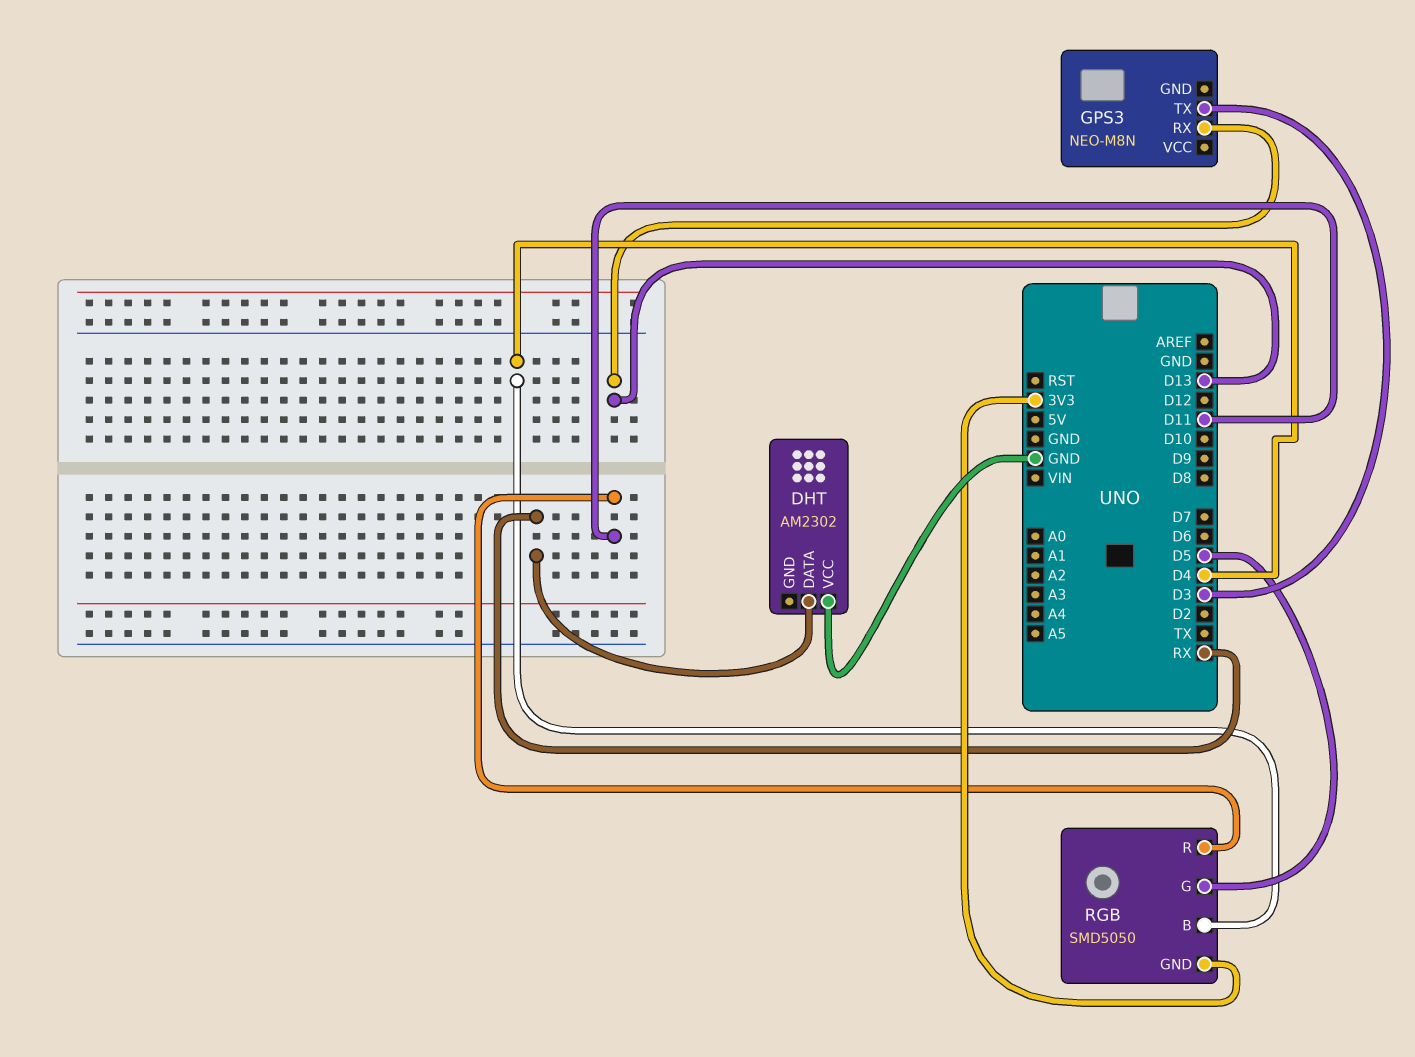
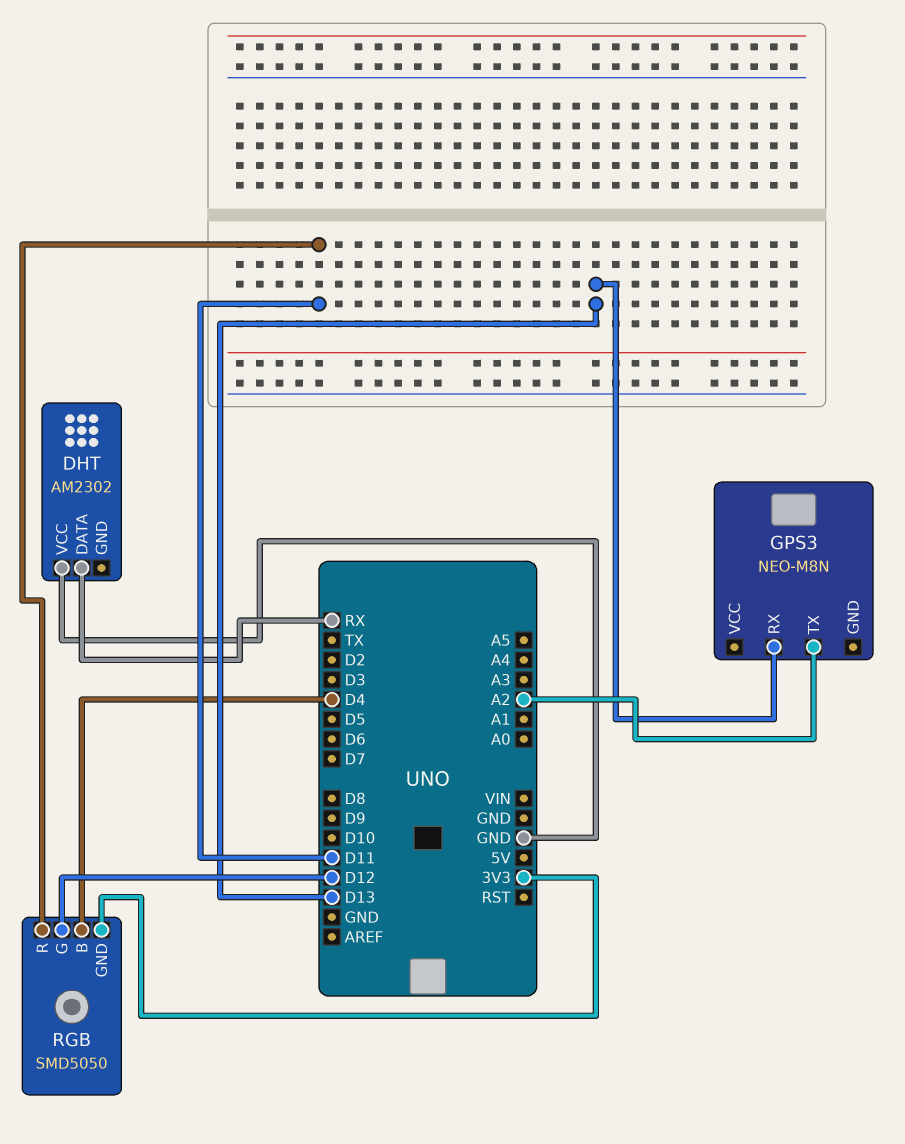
GPS3 pin TX: D3 -> A2
RGB pin G: D5 -> D12

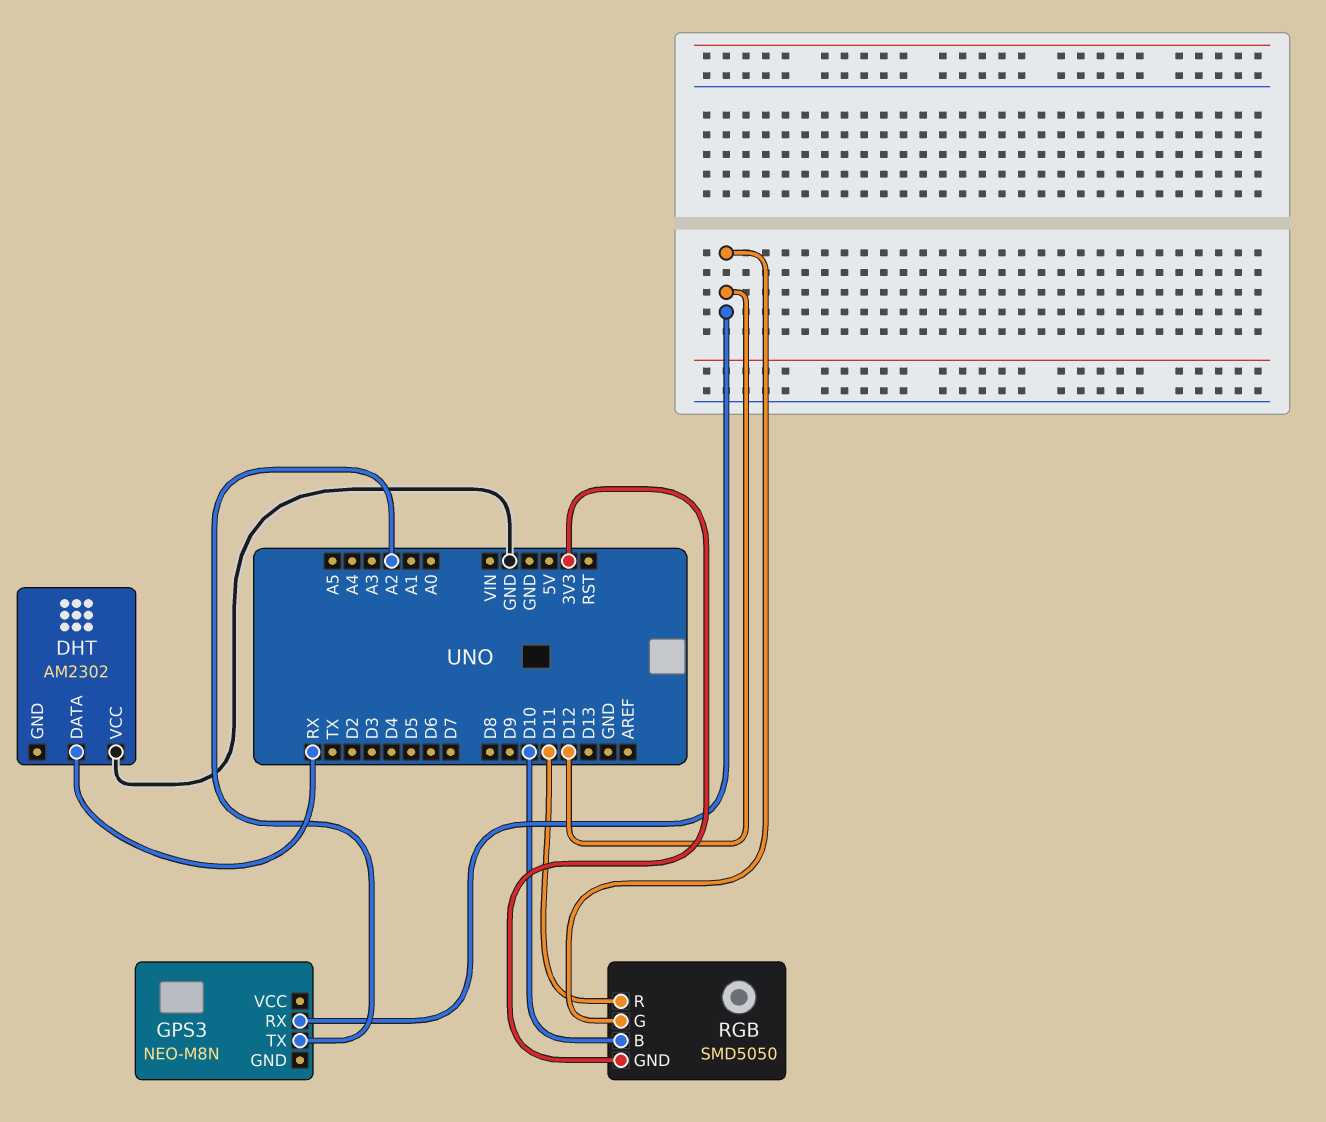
GPS3 pin RX: D13 -> D12
RGB pin B: D4 -> D10

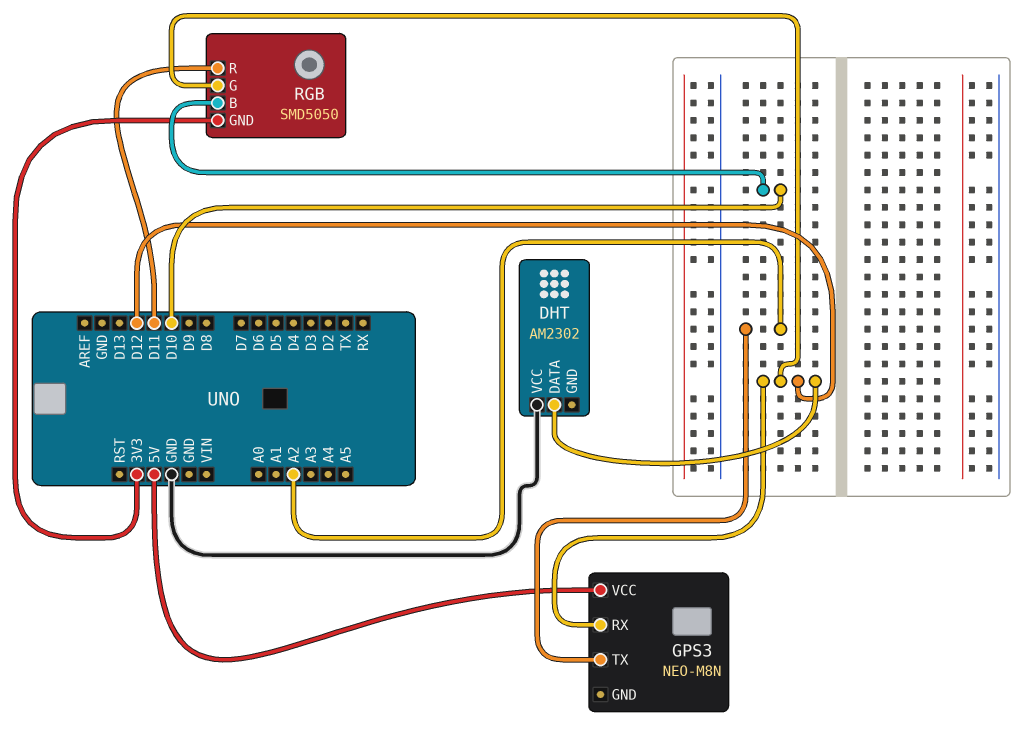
DHT pin DATA: RX -> D12
GPS3 pin VCC: none -> 5V

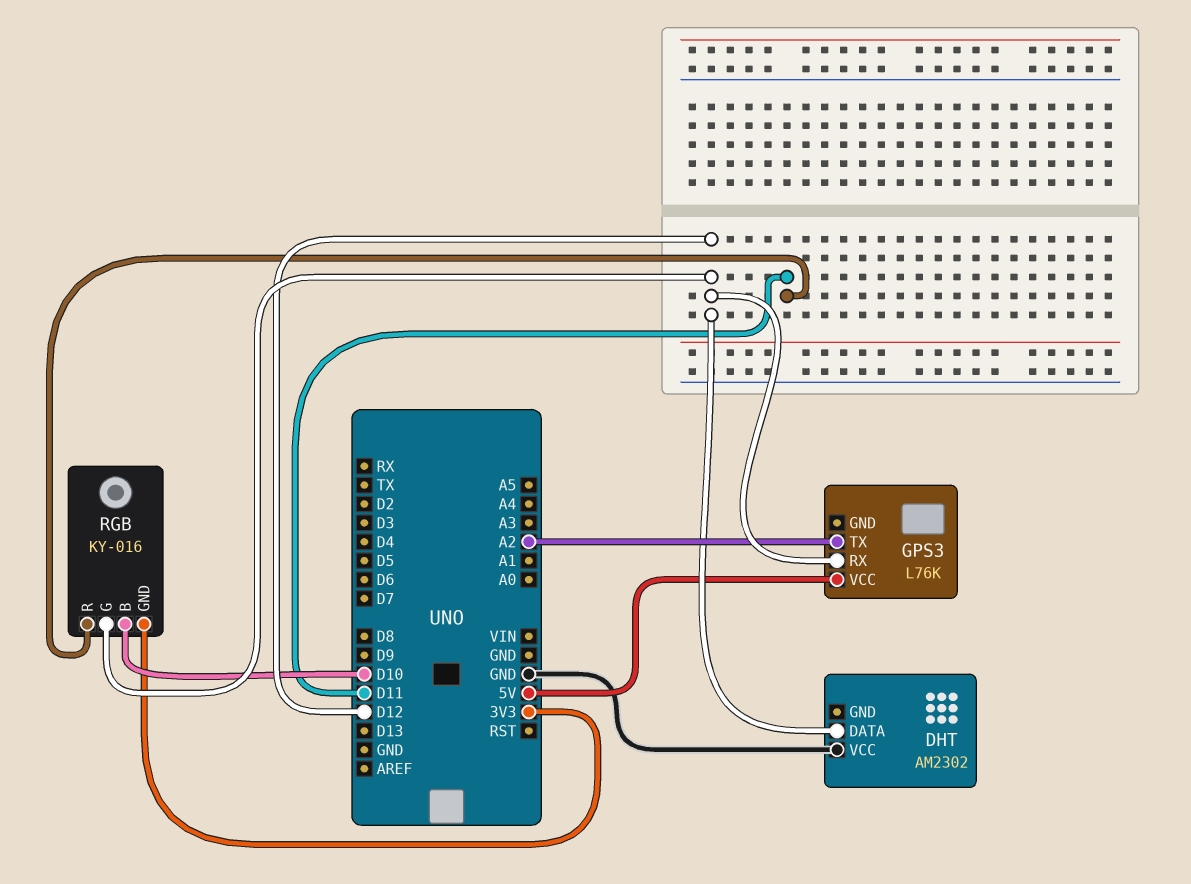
GPS3: NEO-M8N -> L76K
RGB: SMD5050 -> KY-016

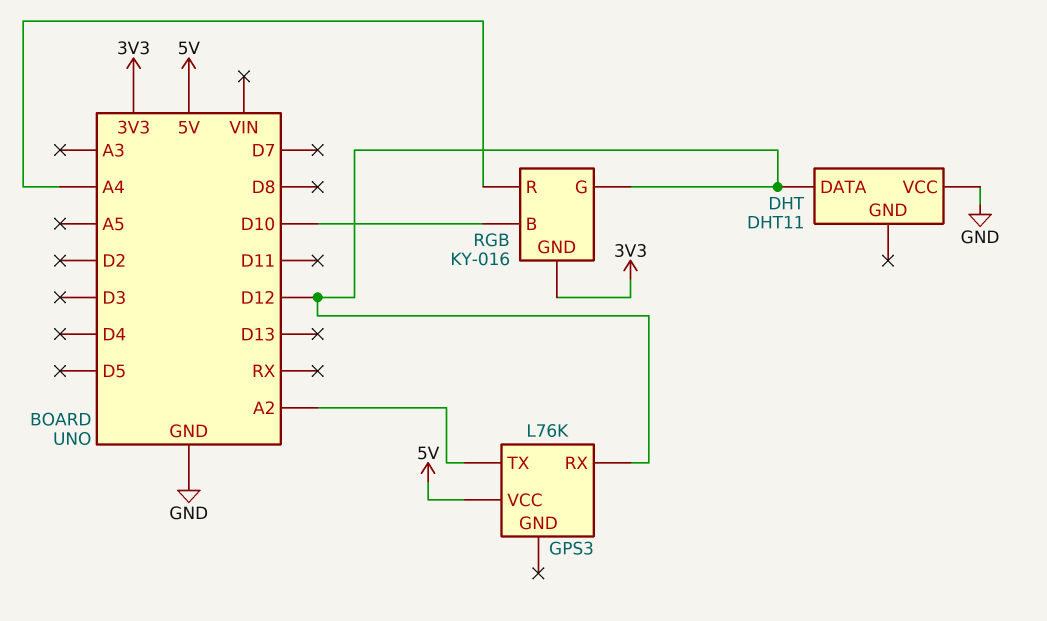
DHT: AM2302 -> DHT11
RGB pin R: D11 -> A4

